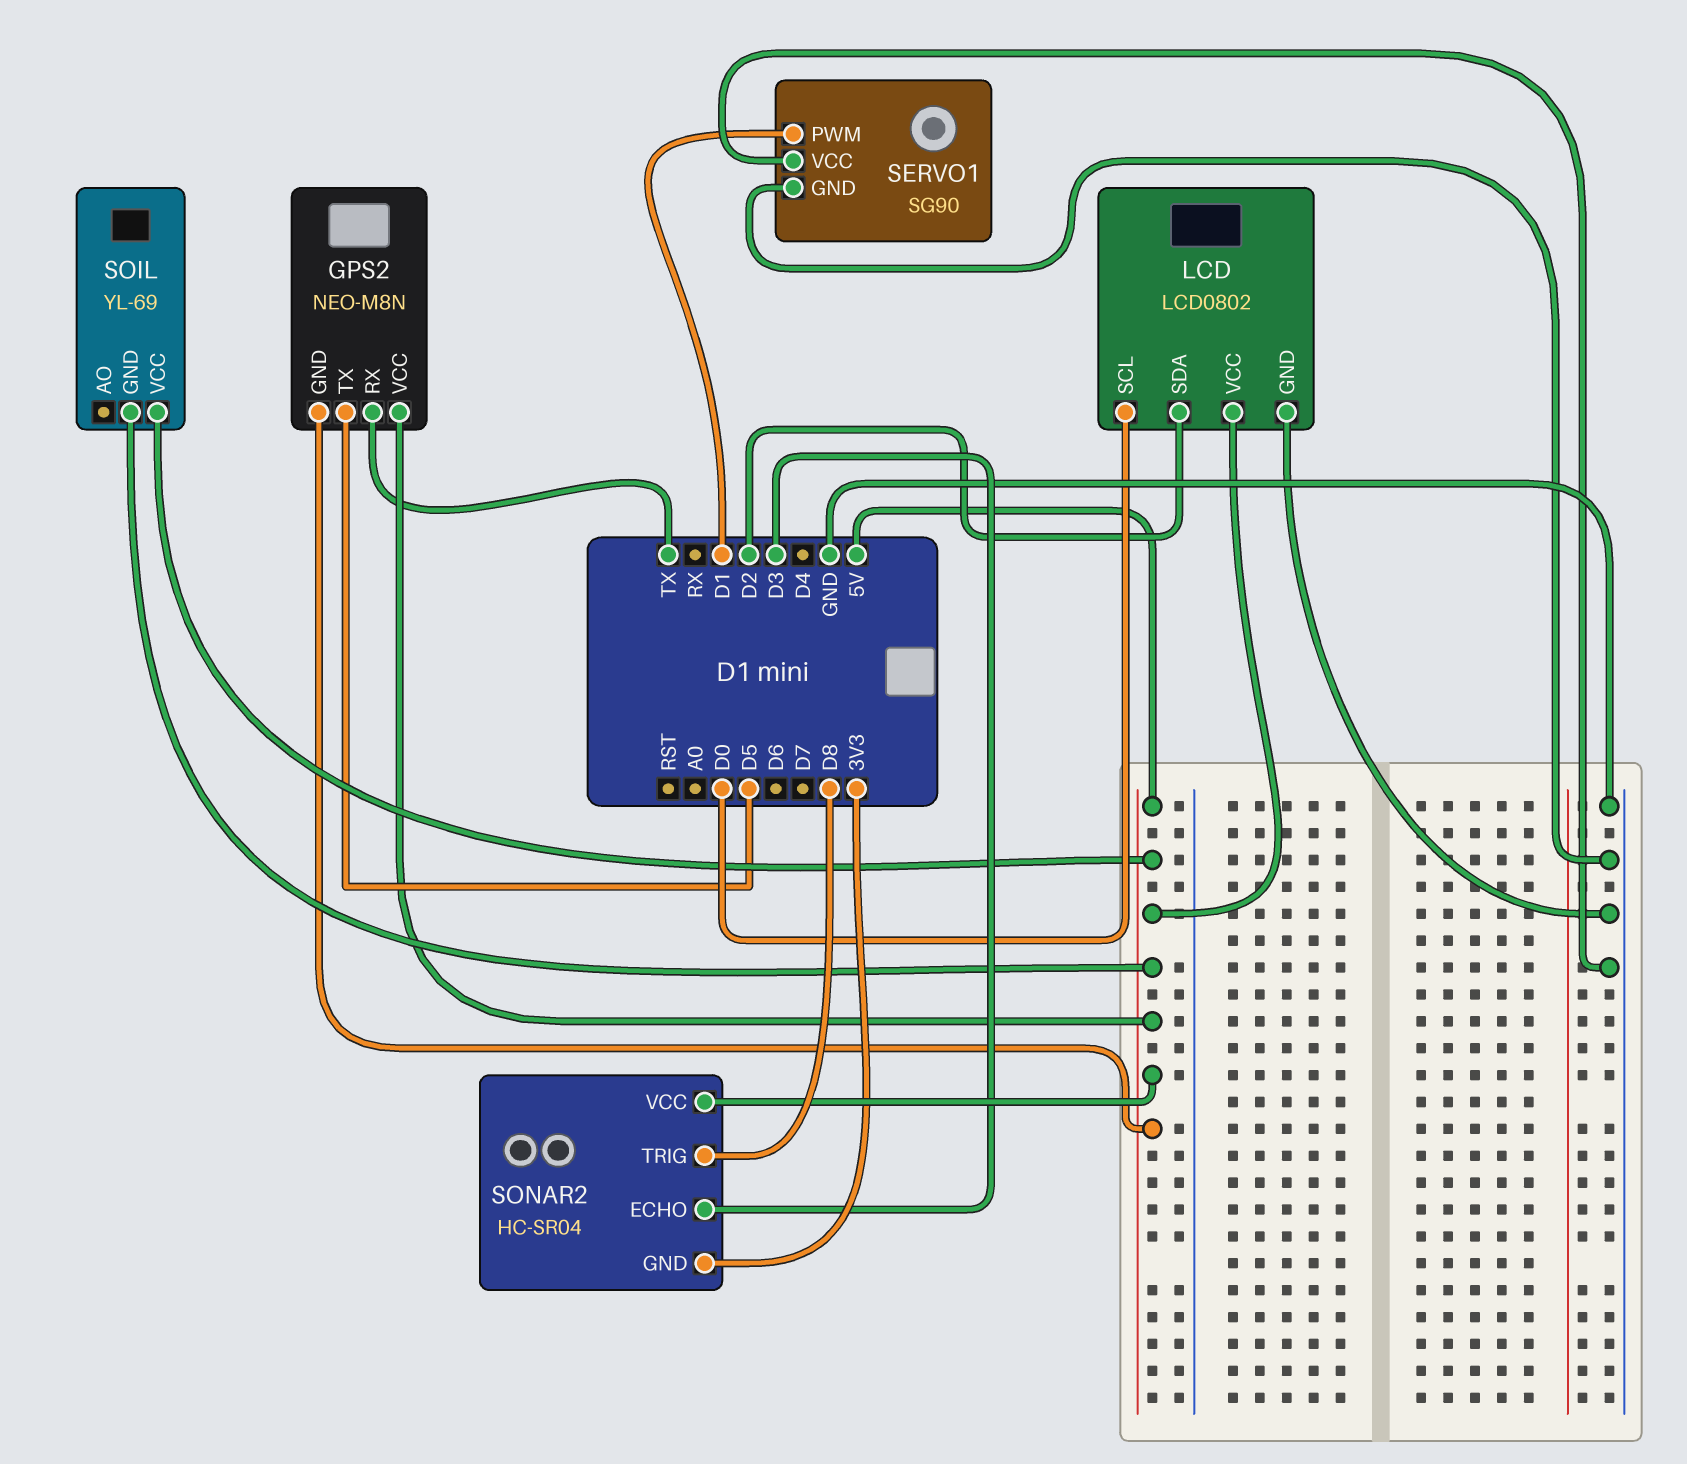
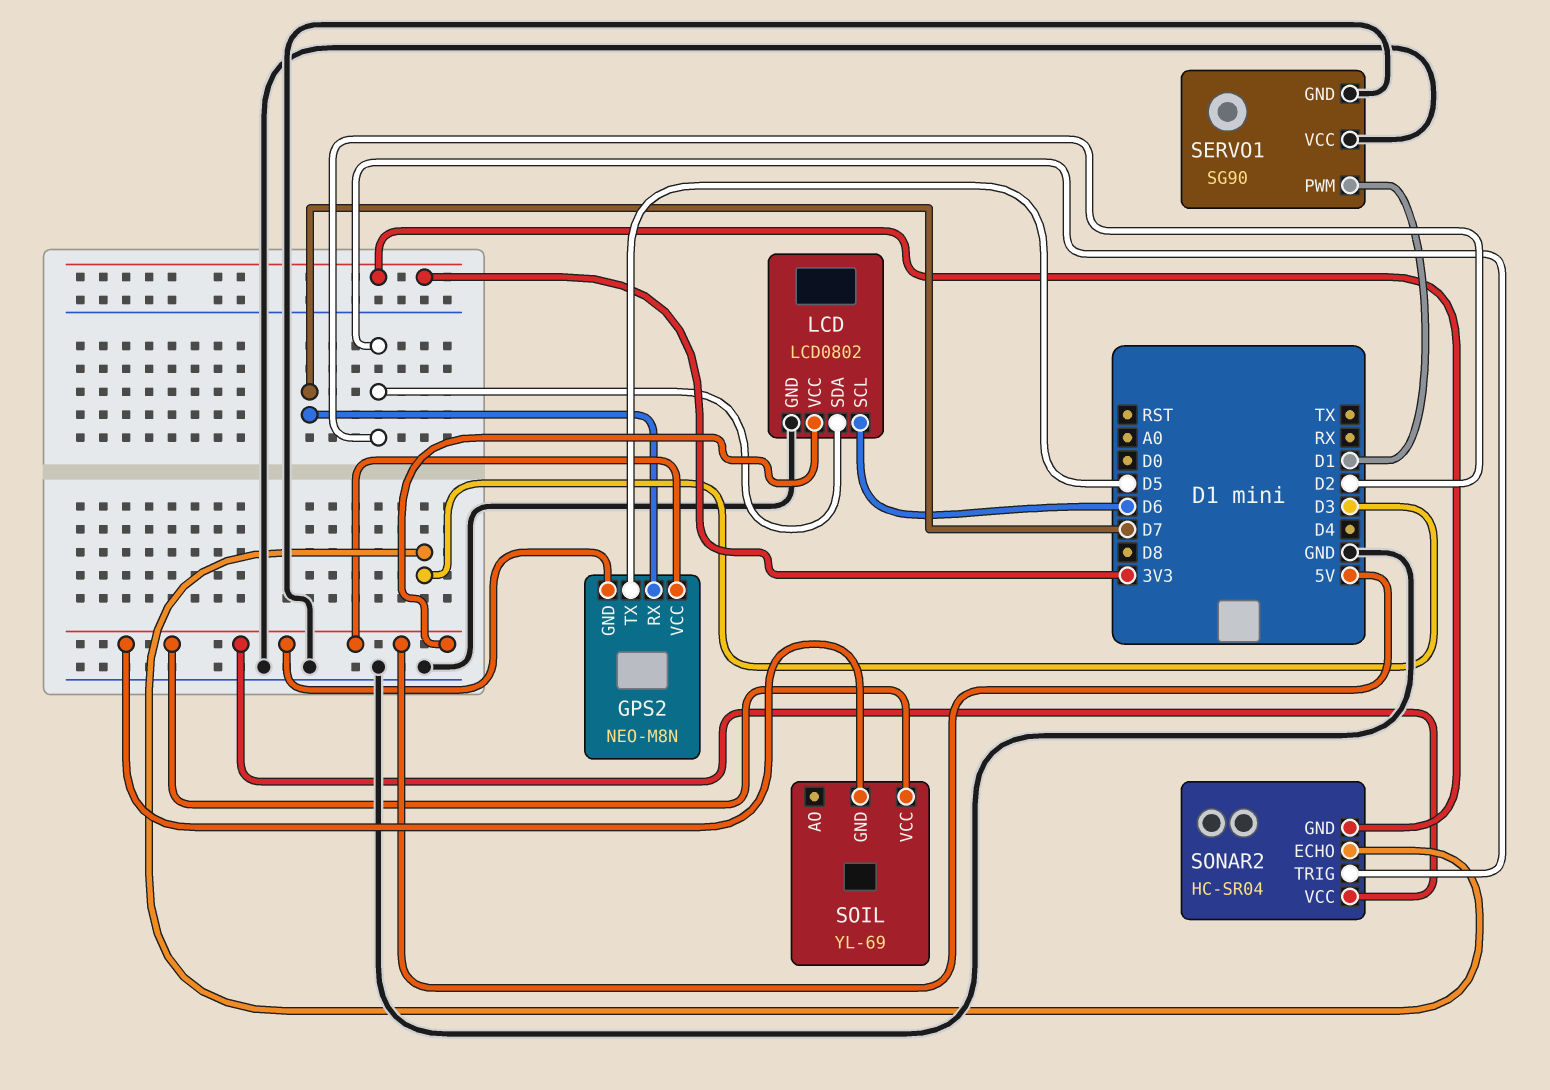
GPS2 pin RX: TX -> D7
LCD pin SCL: D0 -> D6
SONAR2 pin TRIG: D8 -> D2

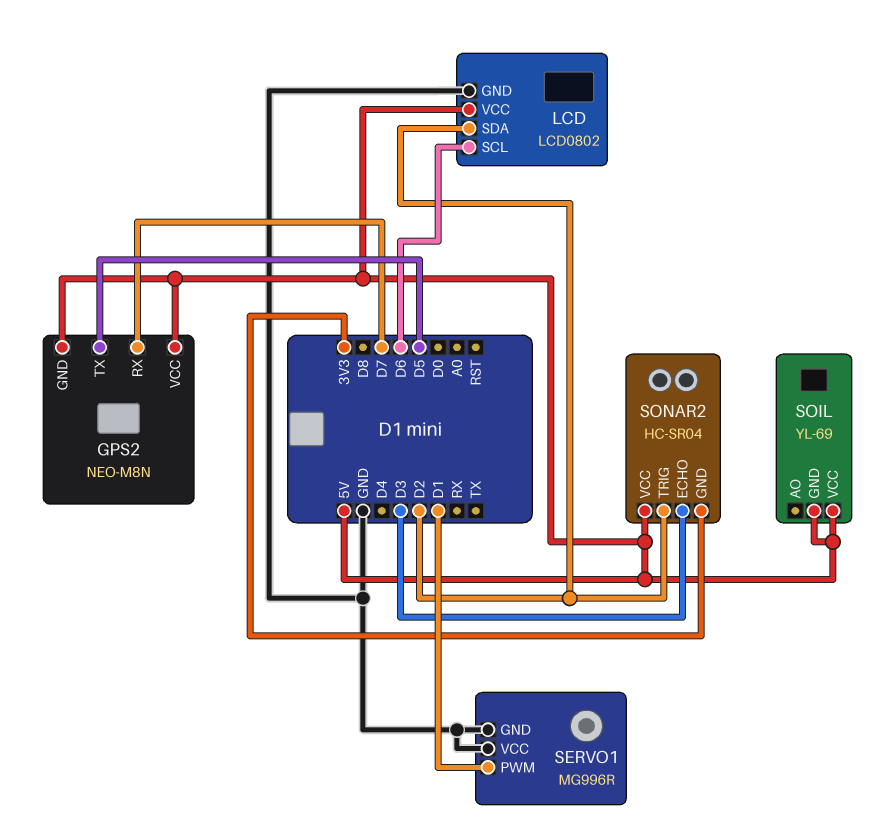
SERVO1: SG90 -> MG996R

